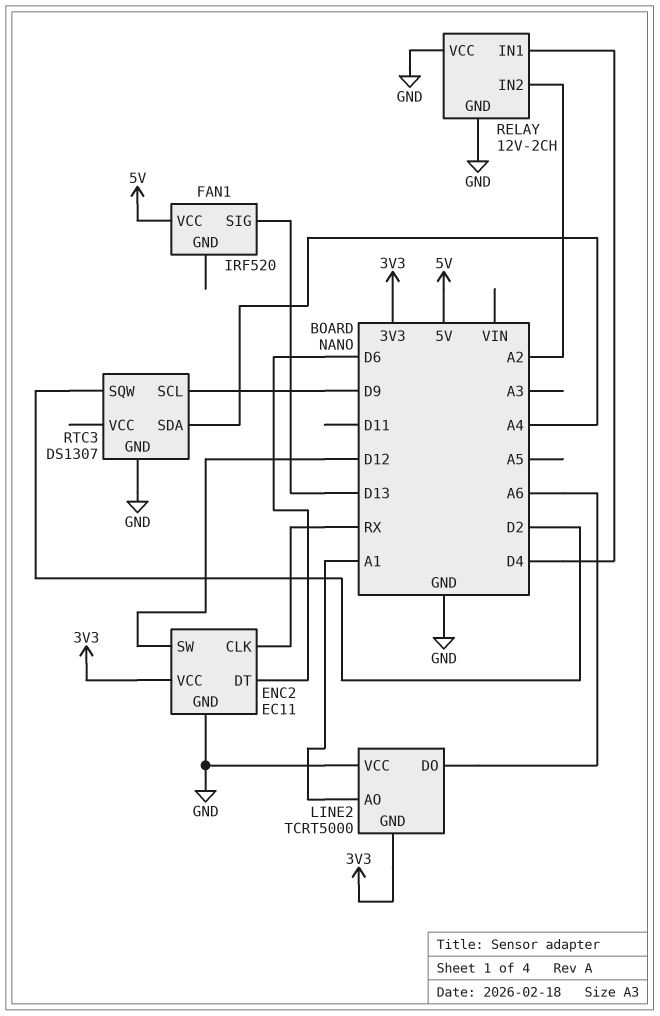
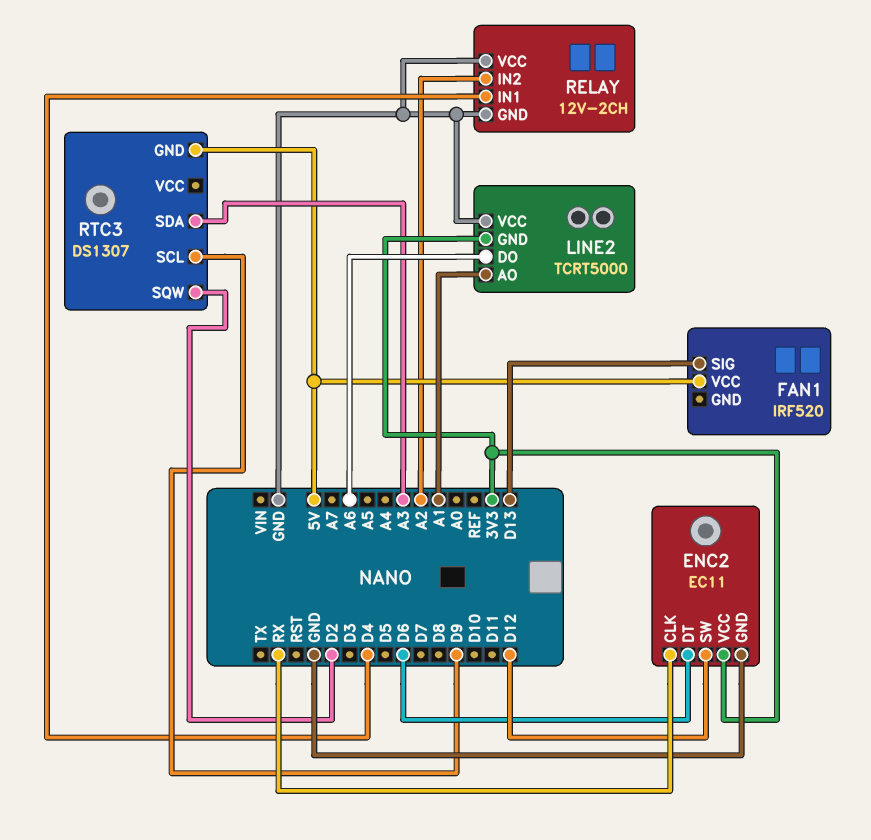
RTC3 pin GND: GND -> 5V
RTC3 pin SDA: A4 -> A3

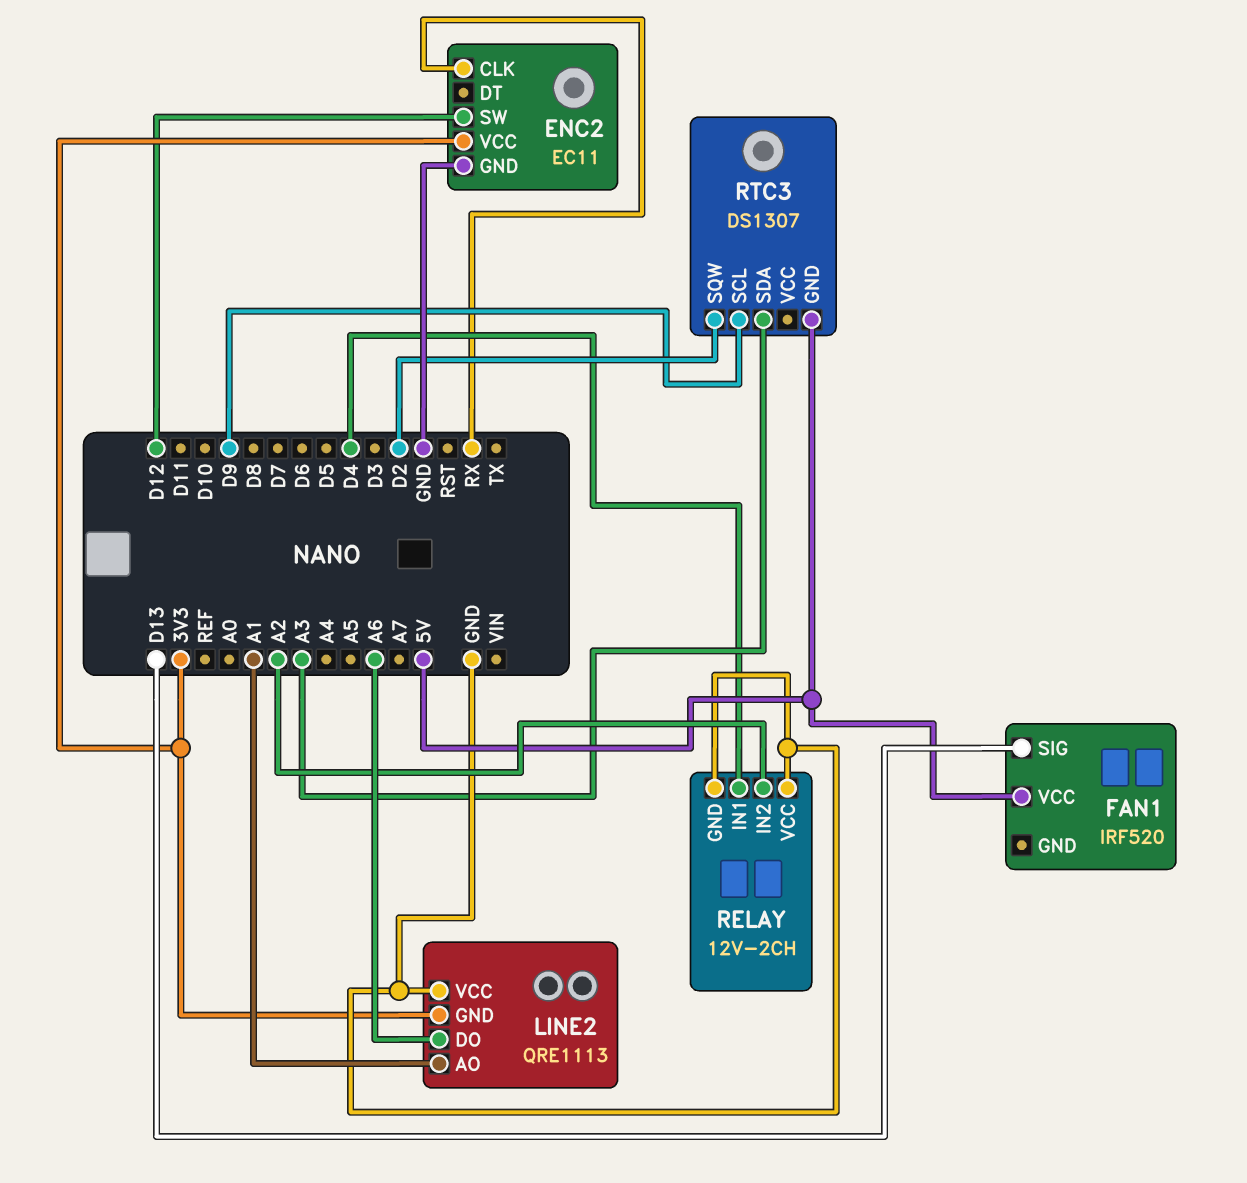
ENC2 pin DT: D6 -> none
LINE2: TCRT5000 -> QRE1113

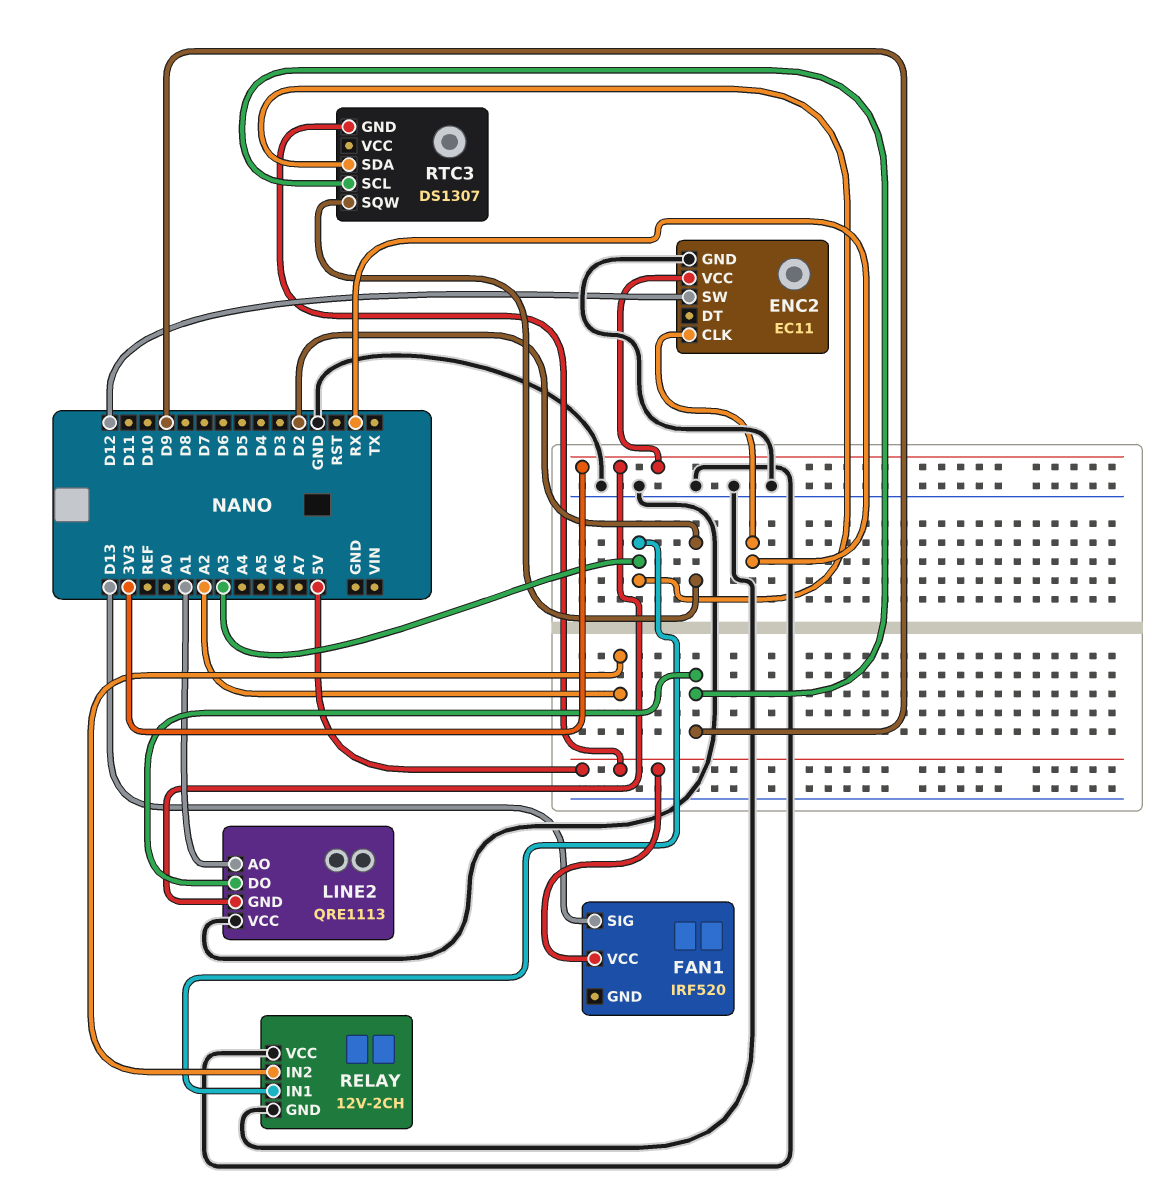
LINE2 pin DO: A6 -> D9
RELAY pin IN1: D4 -> A3

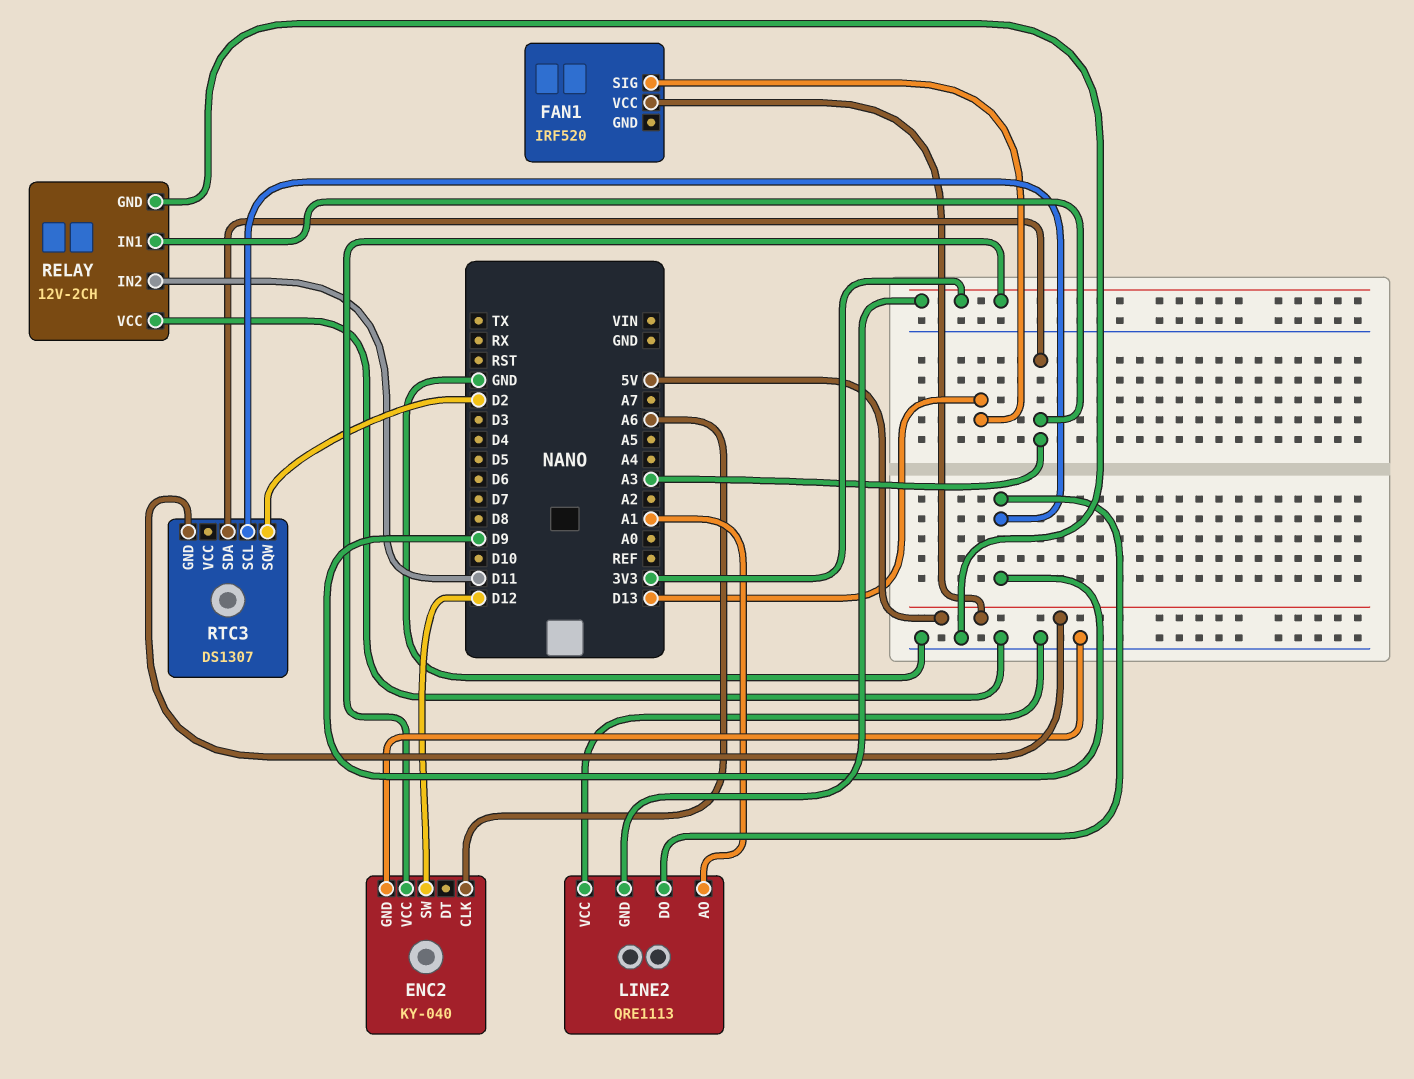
ENC2: EC11 -> KY-040
ENC2 pin CLK: RX -> A6
RELAY pin IN2: A2 -> D11

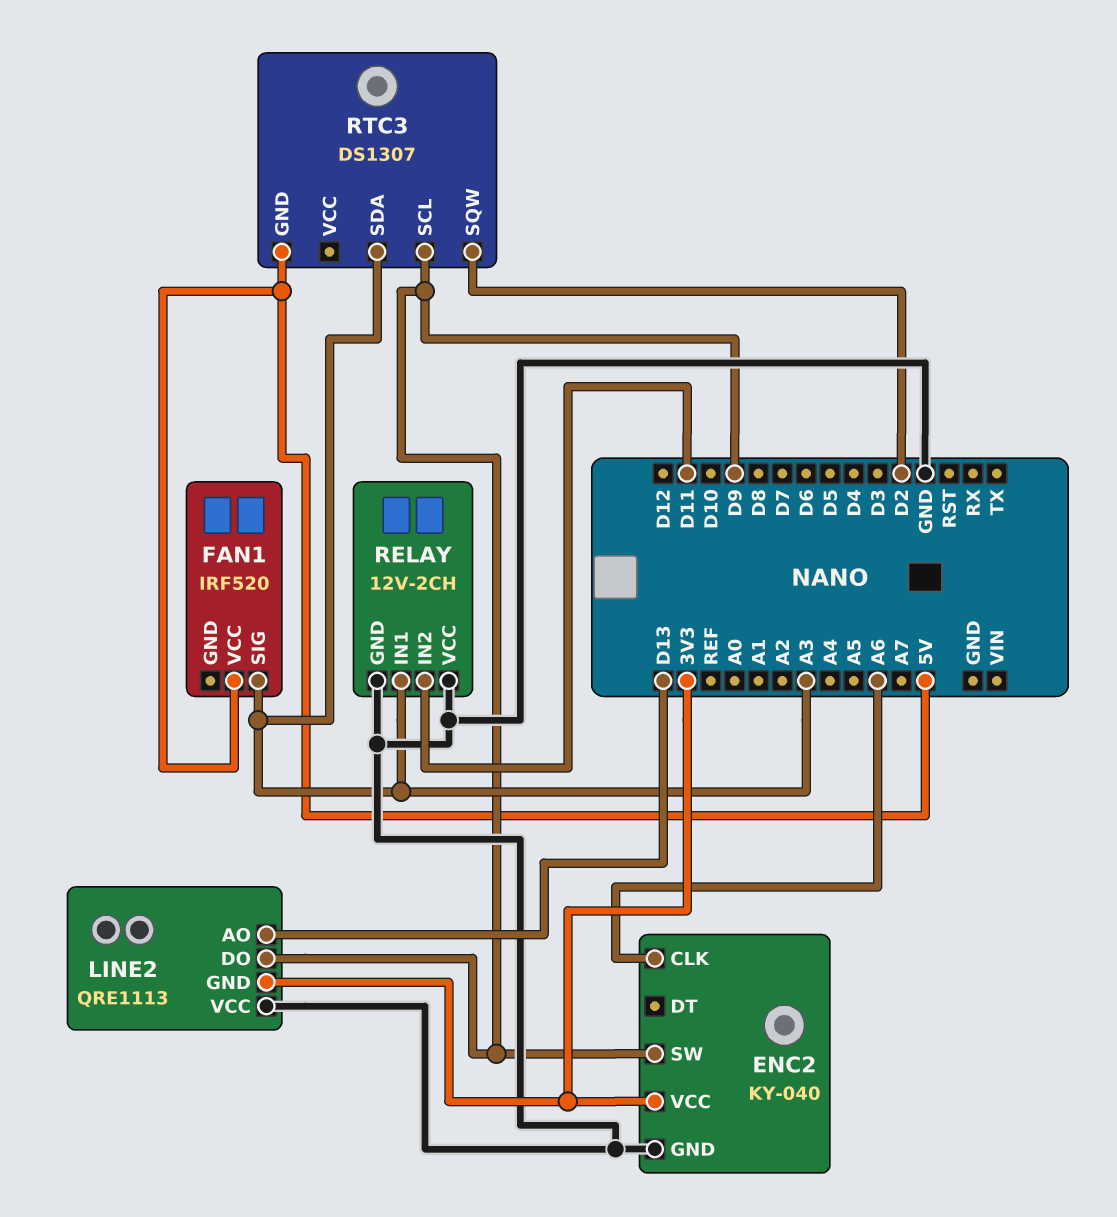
ENC2 pin SW: D12 -> D9
FAN1 pin SIG: D13 -> A3
LINE2 pin AO: A1 -> D13

